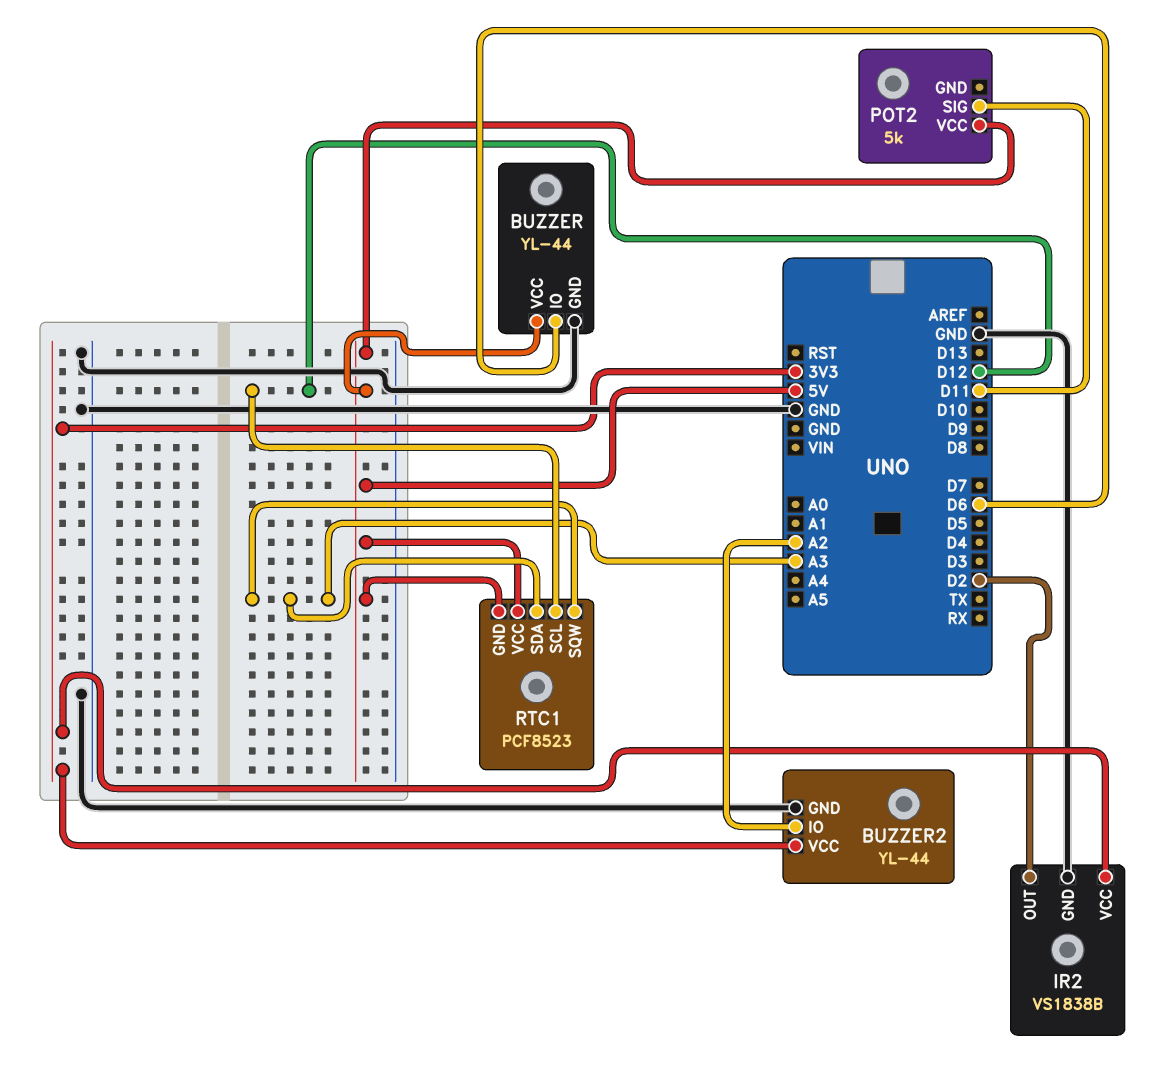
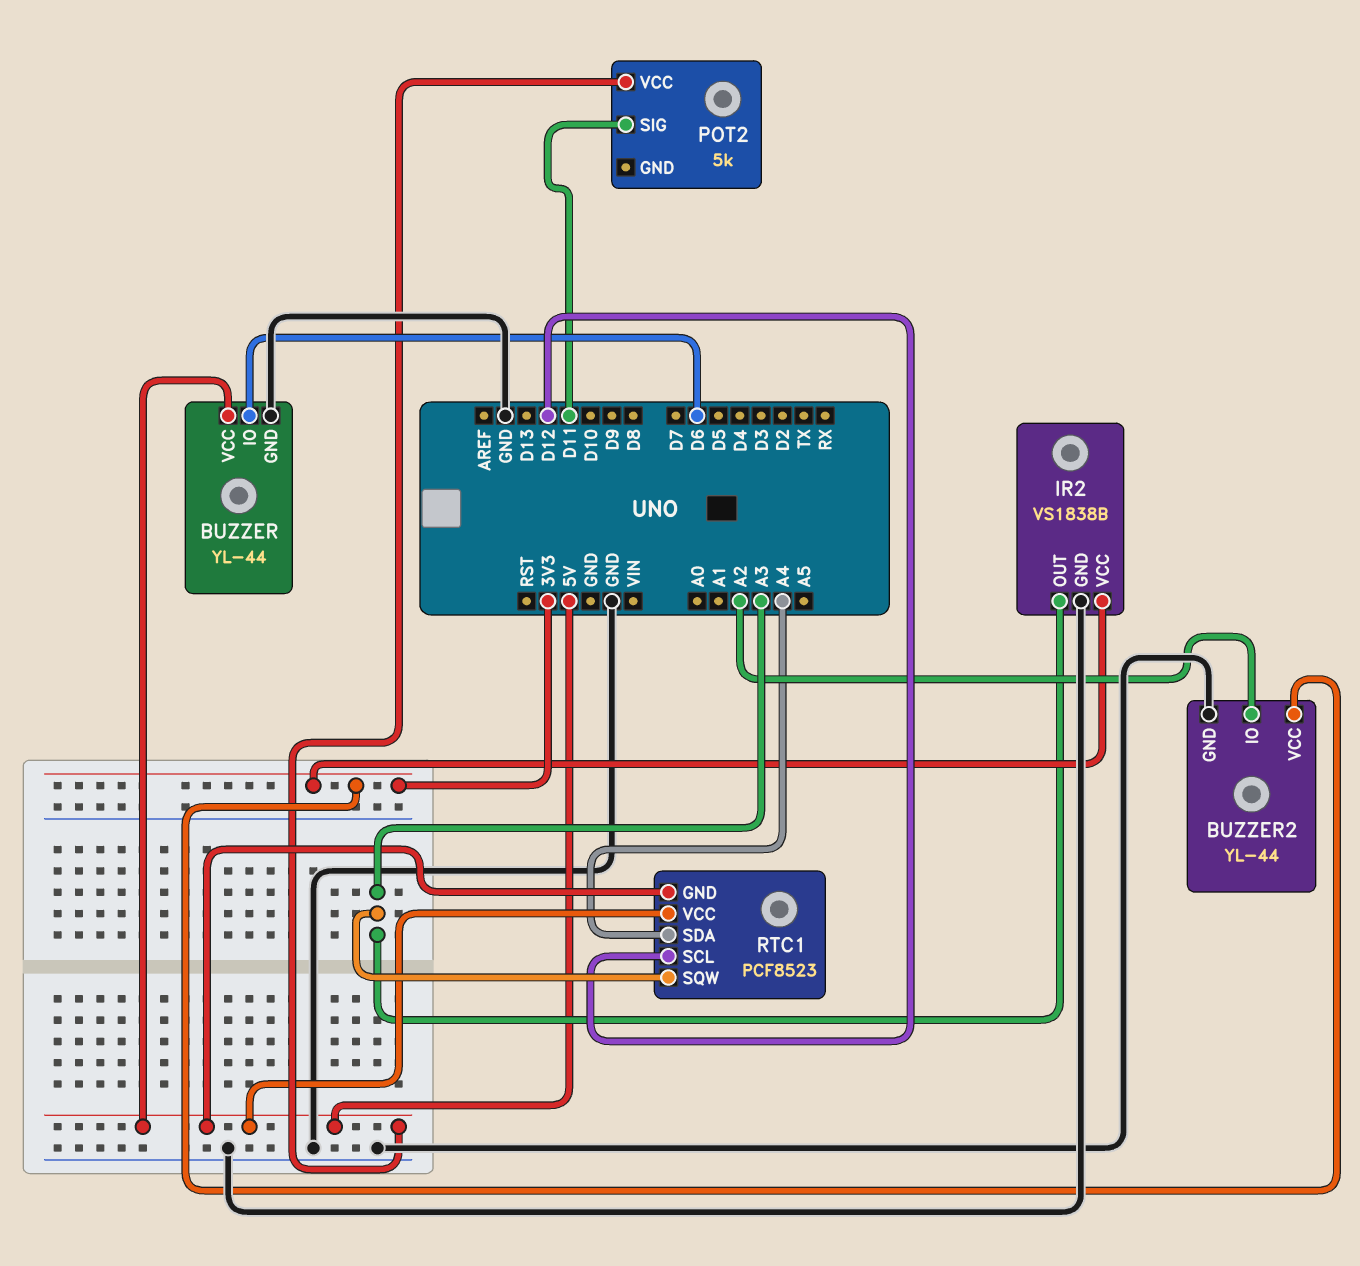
IR2 pin OUT: D2 -> A3
RTC1 pin SDA: A3 -> A4

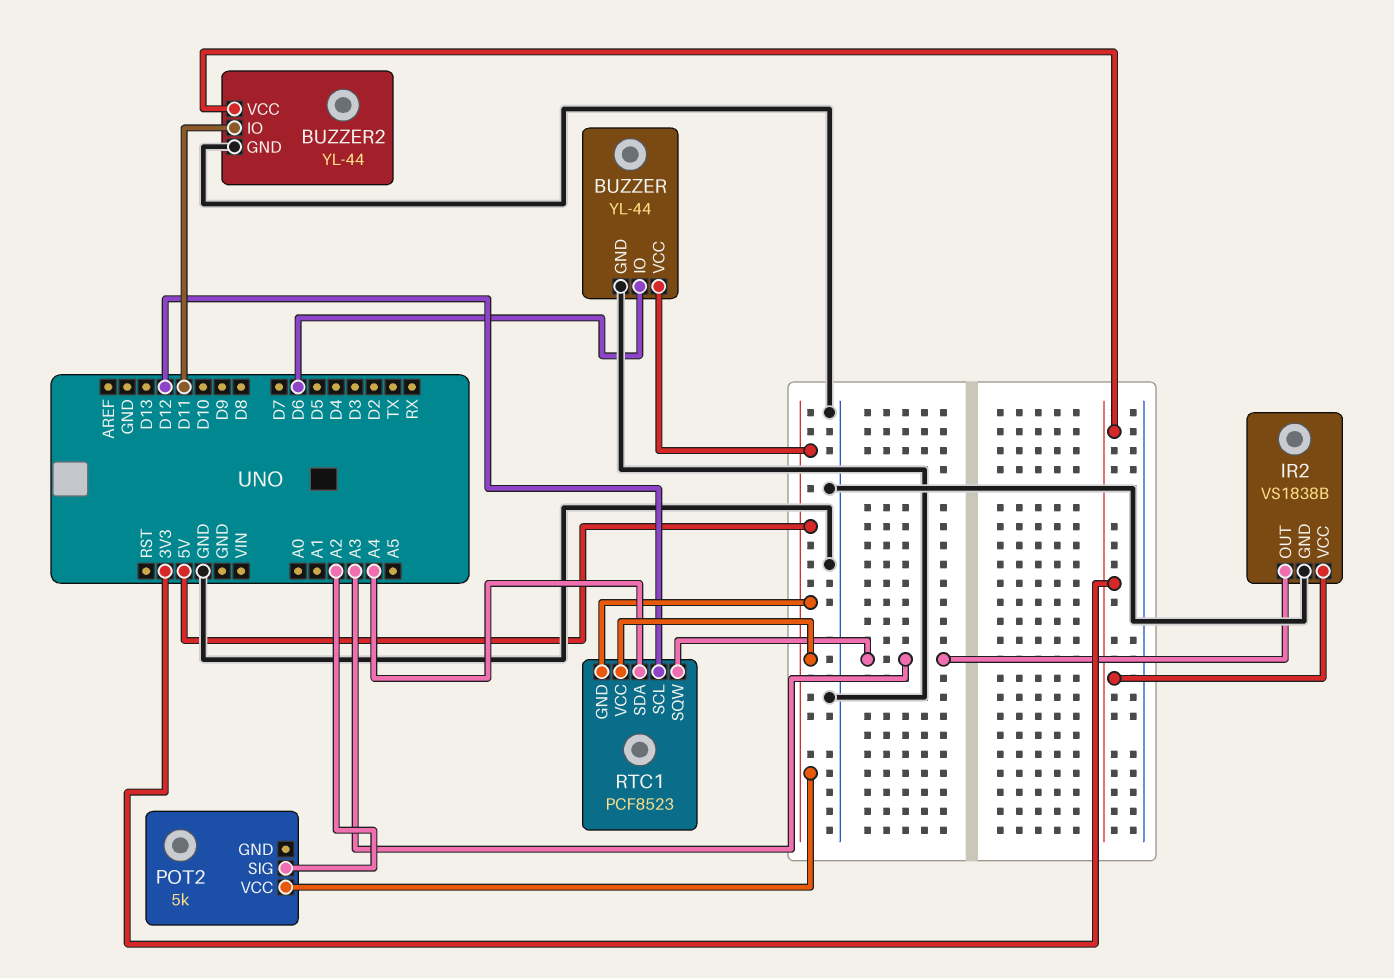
BUZZER2 pin IO: A2 -> D11
POT2 pin SIG: D11 -> A2

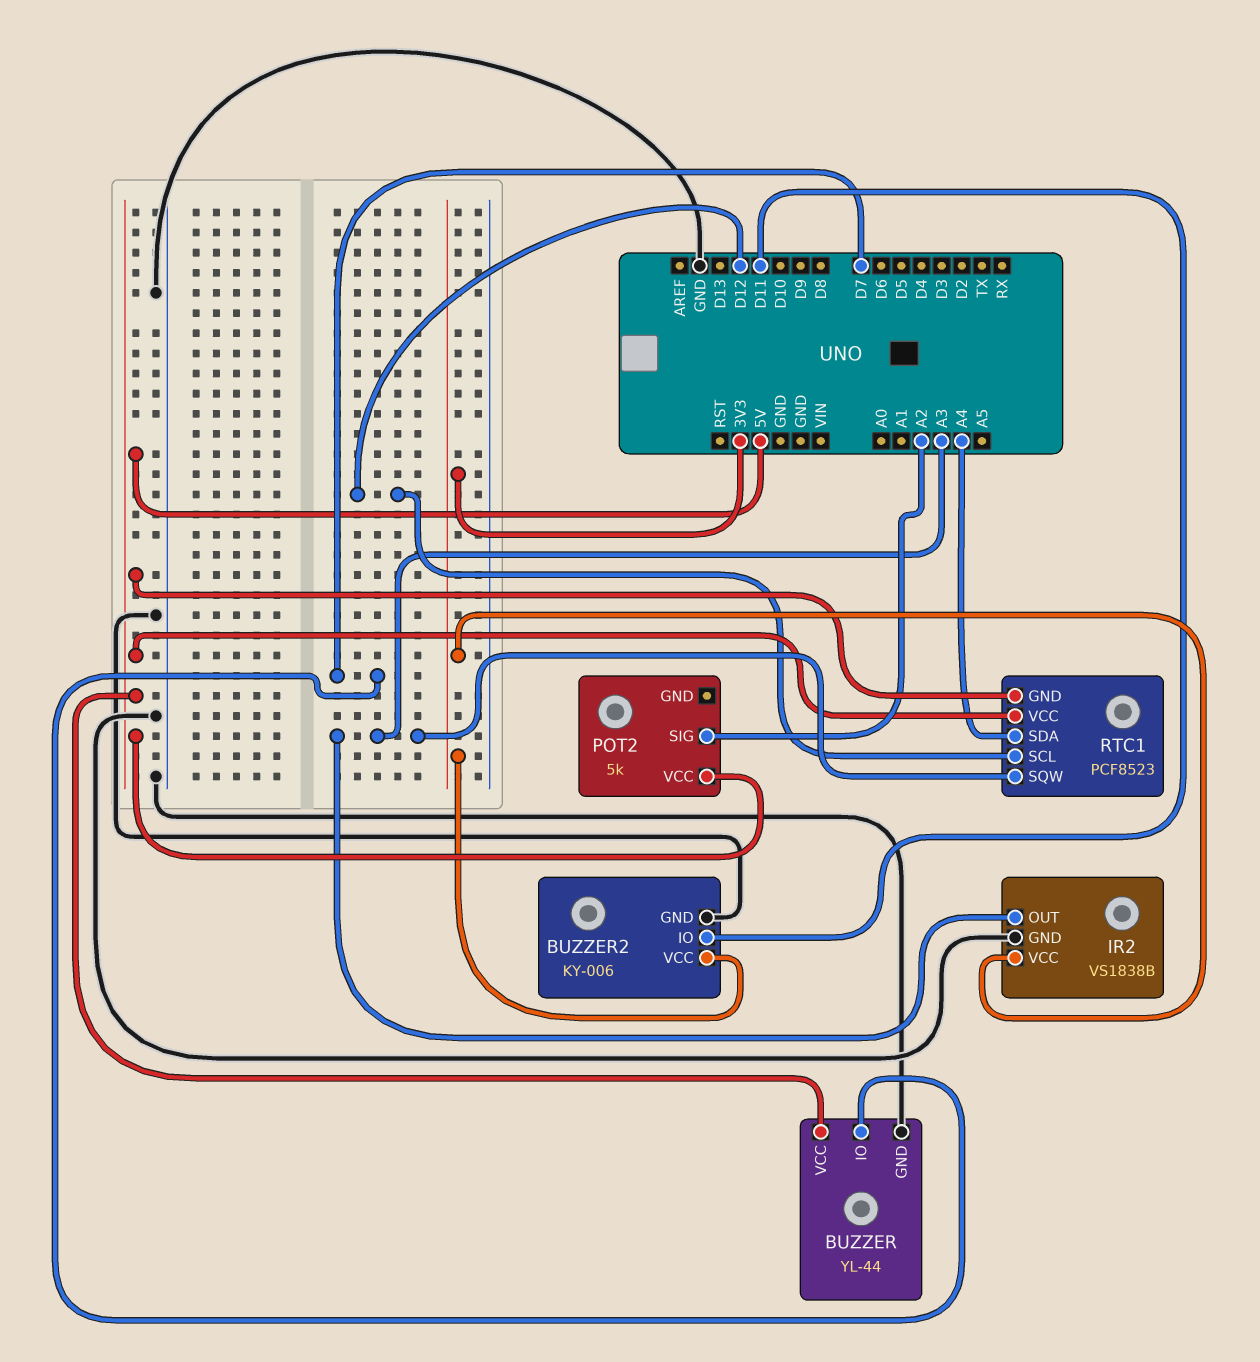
BUZZER pin IO: D6 -> D7
BUZZER2: YL-44 -> KY-006

